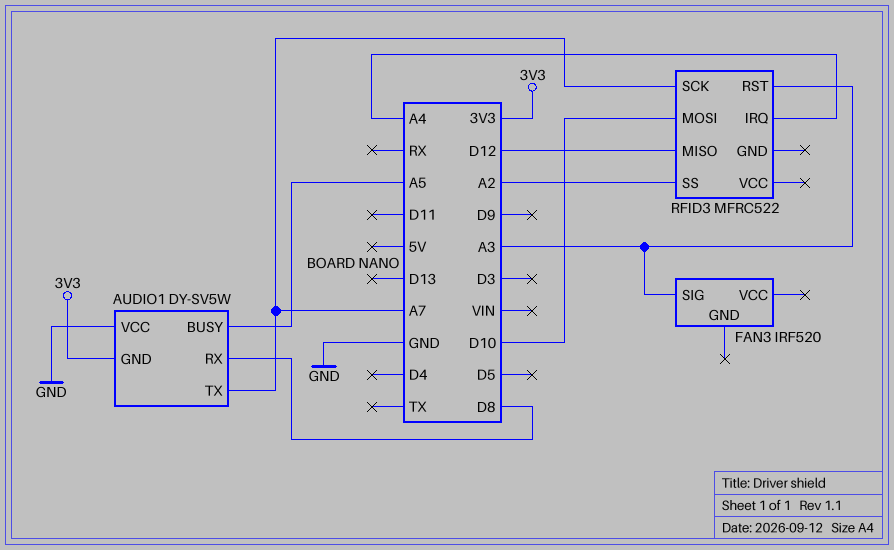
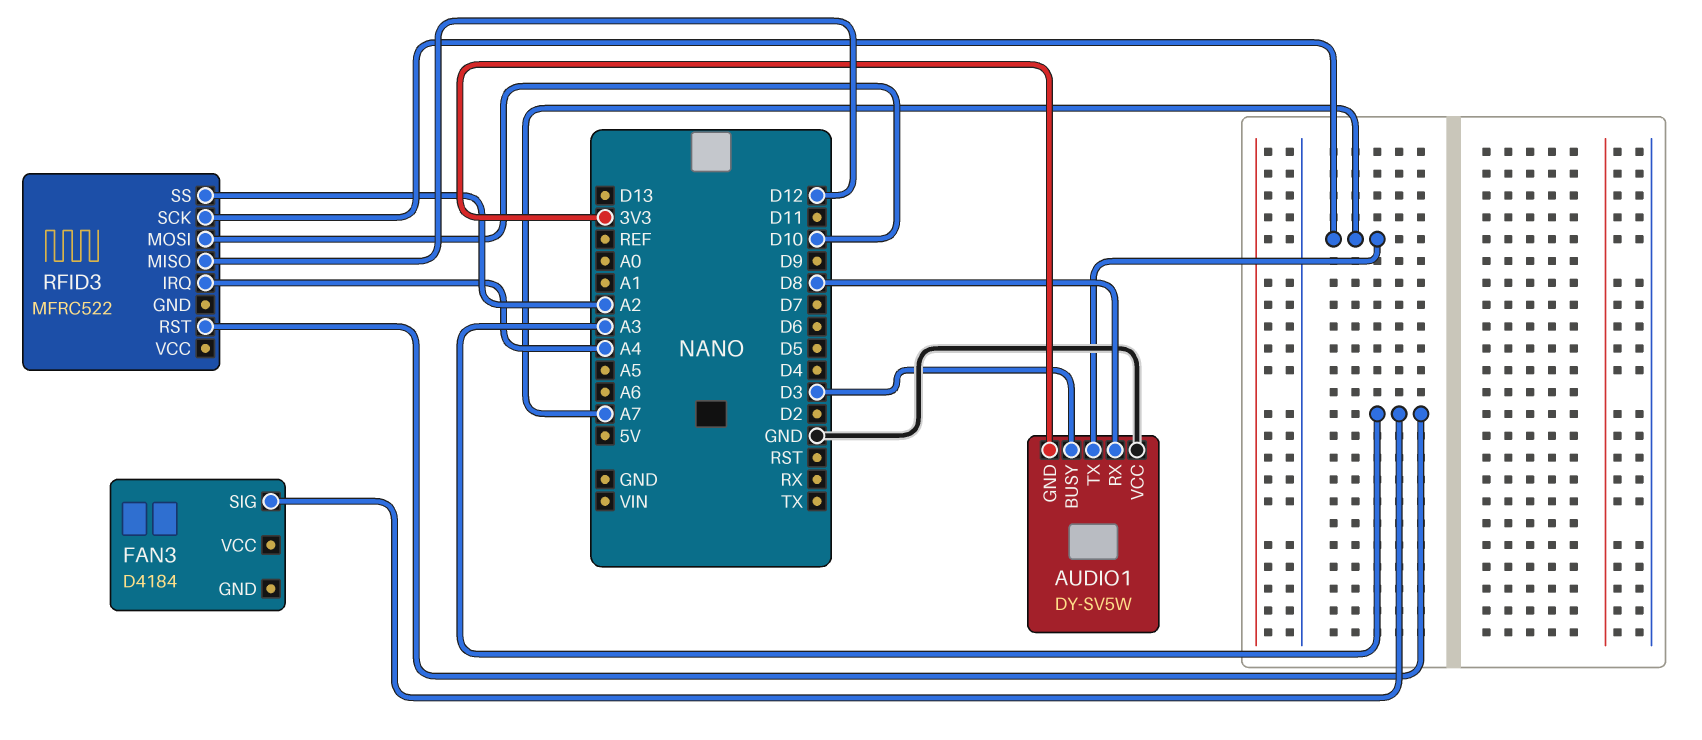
AUDIO1 pin BUSY: A5 -> D3
FAN3: IRF520 -> D4184

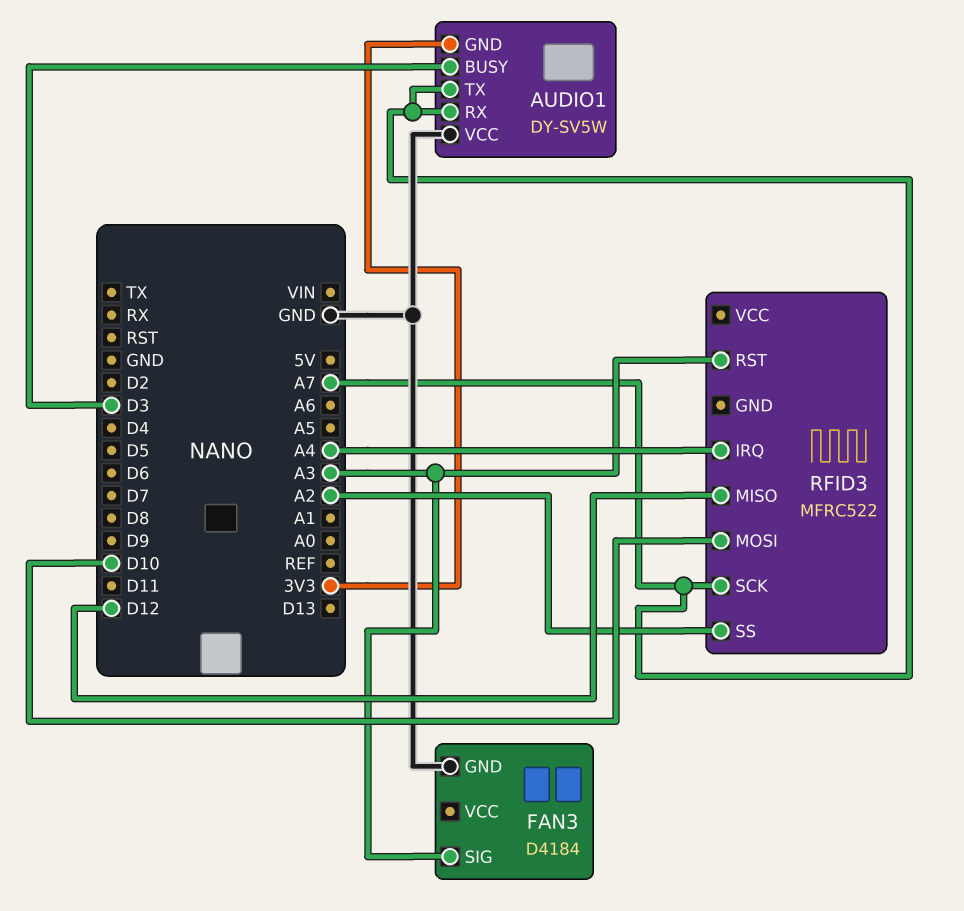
AUDIO1 pin RX: D8 -> A7
FAN3 pin GND: none -> GND

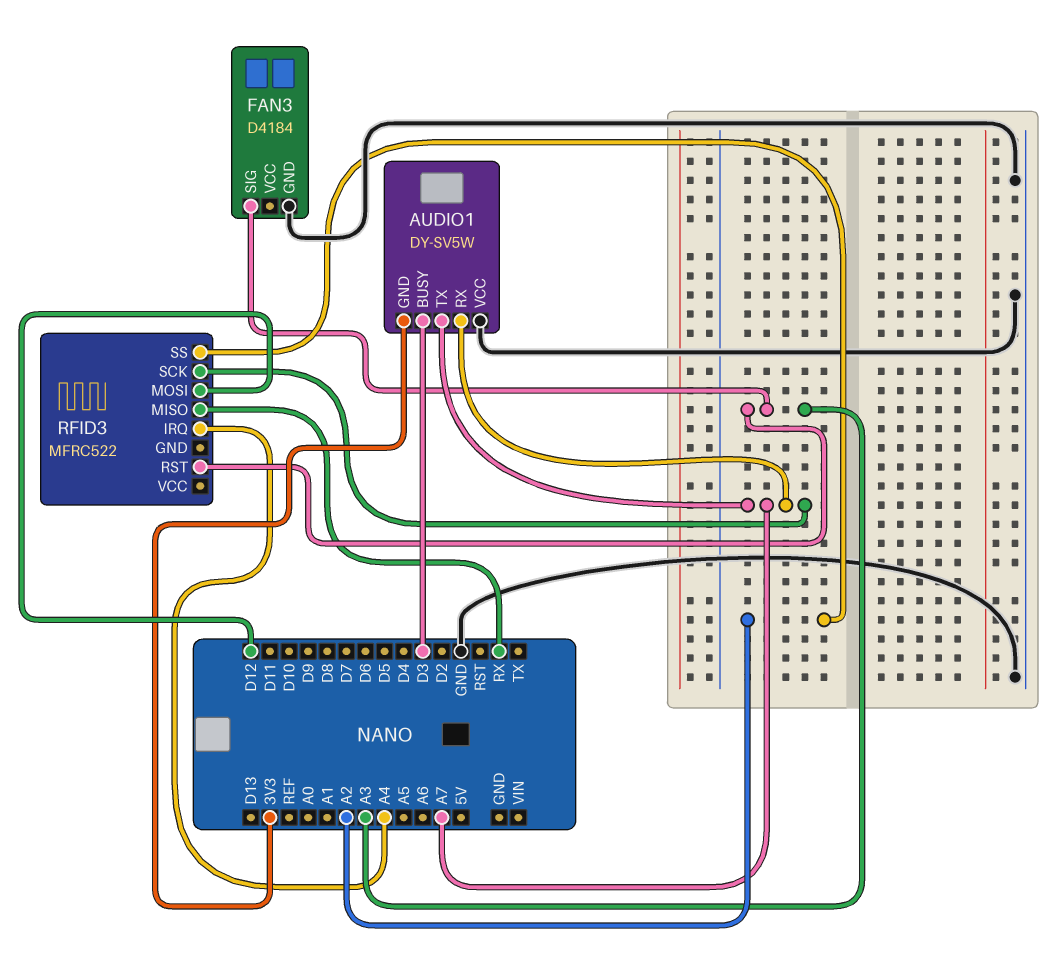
RFID3 pin MISO: D12 -> RX
RFID3 pin MOSI: D10 -> D12

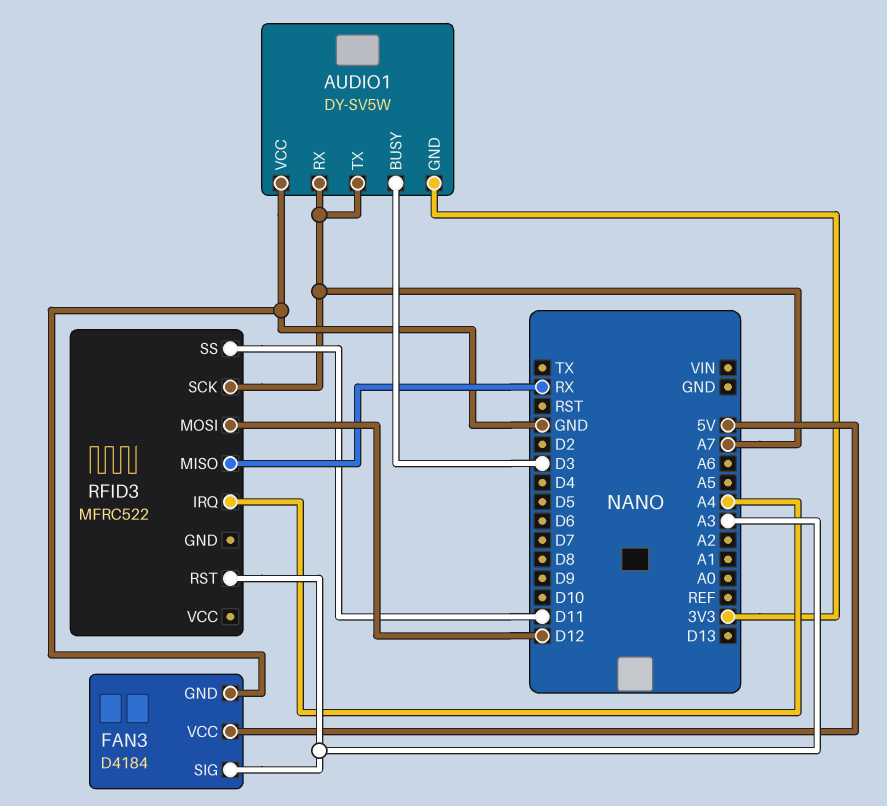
FAN3 pin VCC: none -> 5V
RFID3 pin SS: A2 -> D11

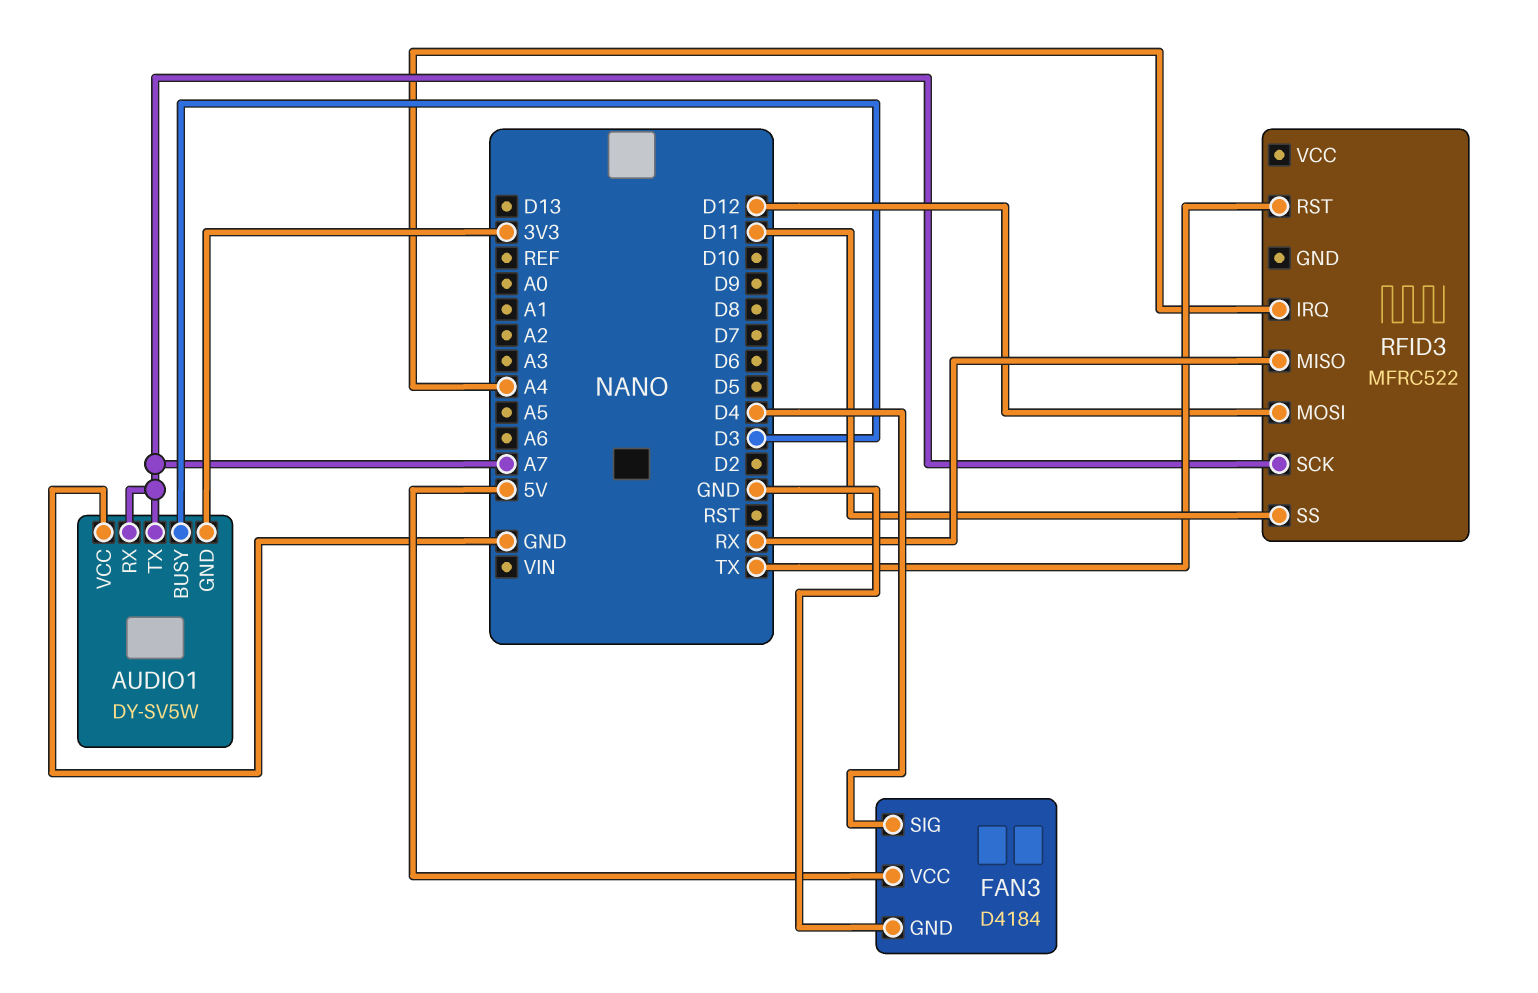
FAN3 pin SIG: A3 -> D4
RFID3 pin RST: A3 -> TX

